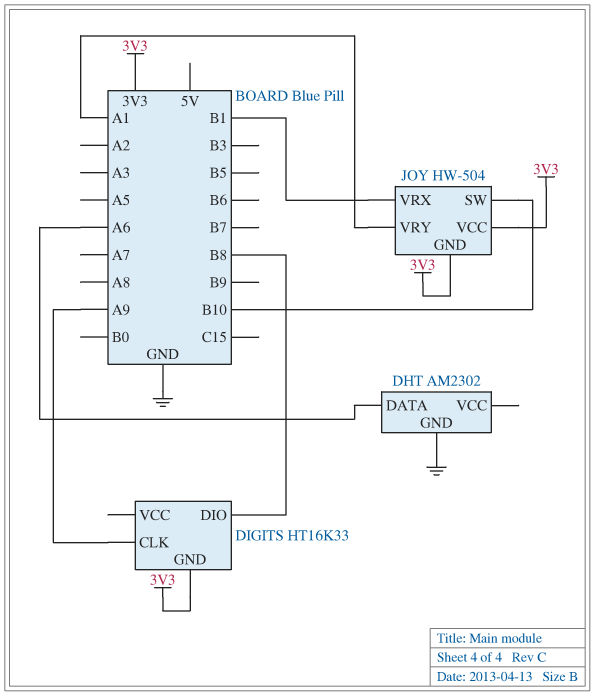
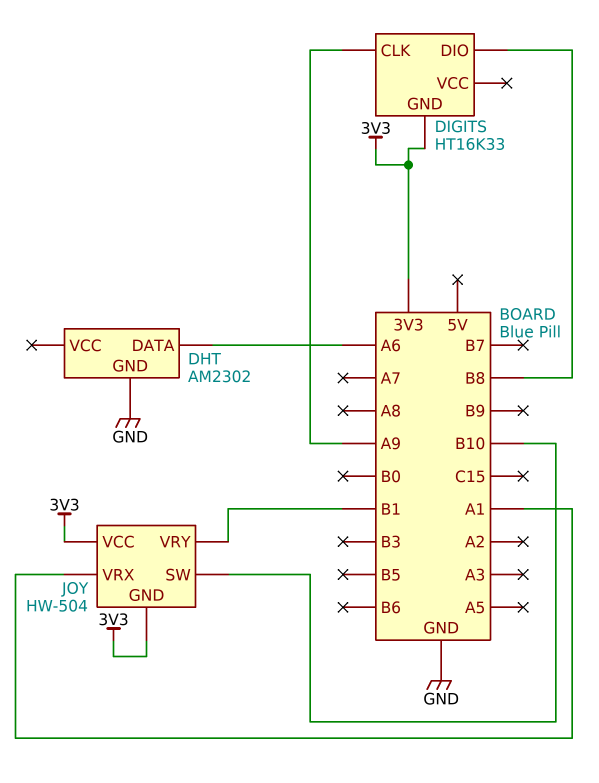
JOY pin VRX: B1 -> A1
JOY pin VRY: A1 -> B1

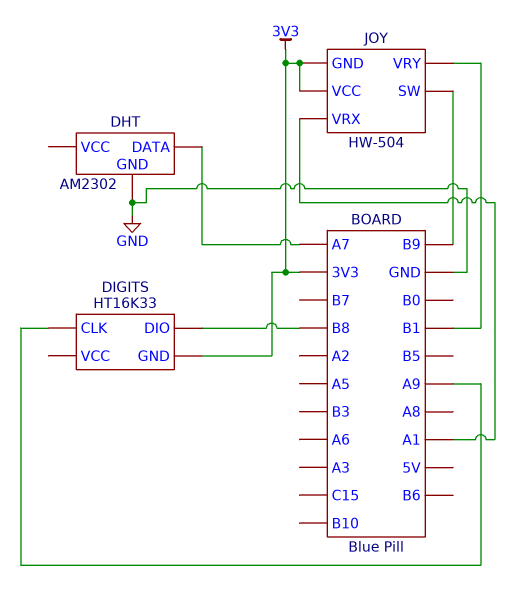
DHT pin DATA: A6 -> A7
JOY pin SW: B10 -> B9

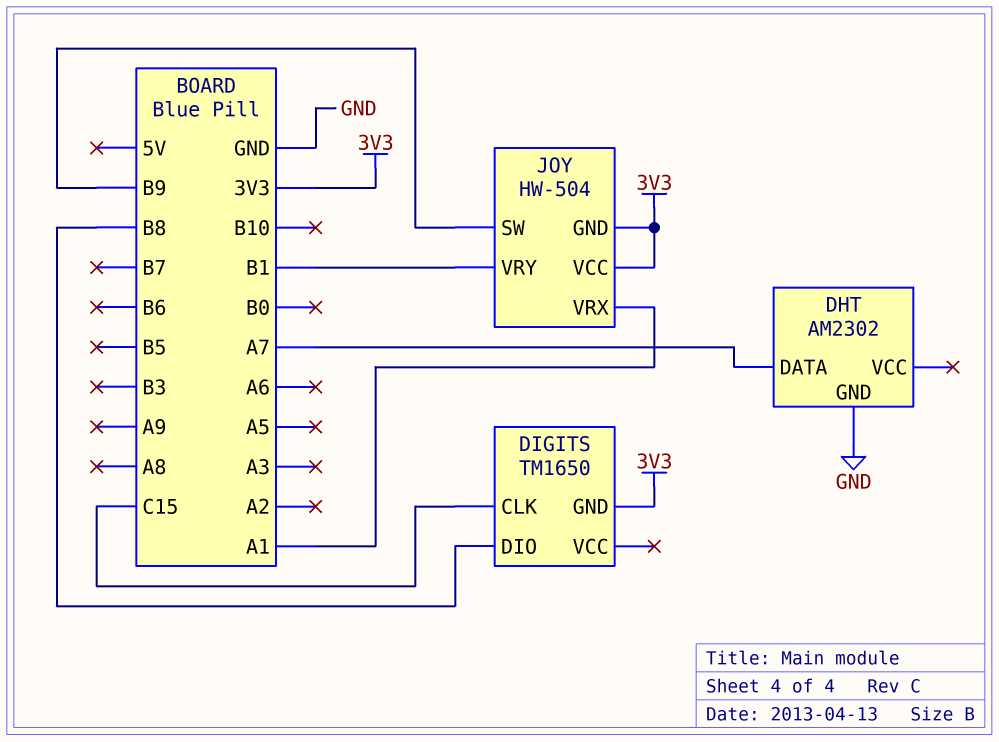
DIGITS: HT16K33 -> TM1650
DIGITS pin CLK: A9 -> C15

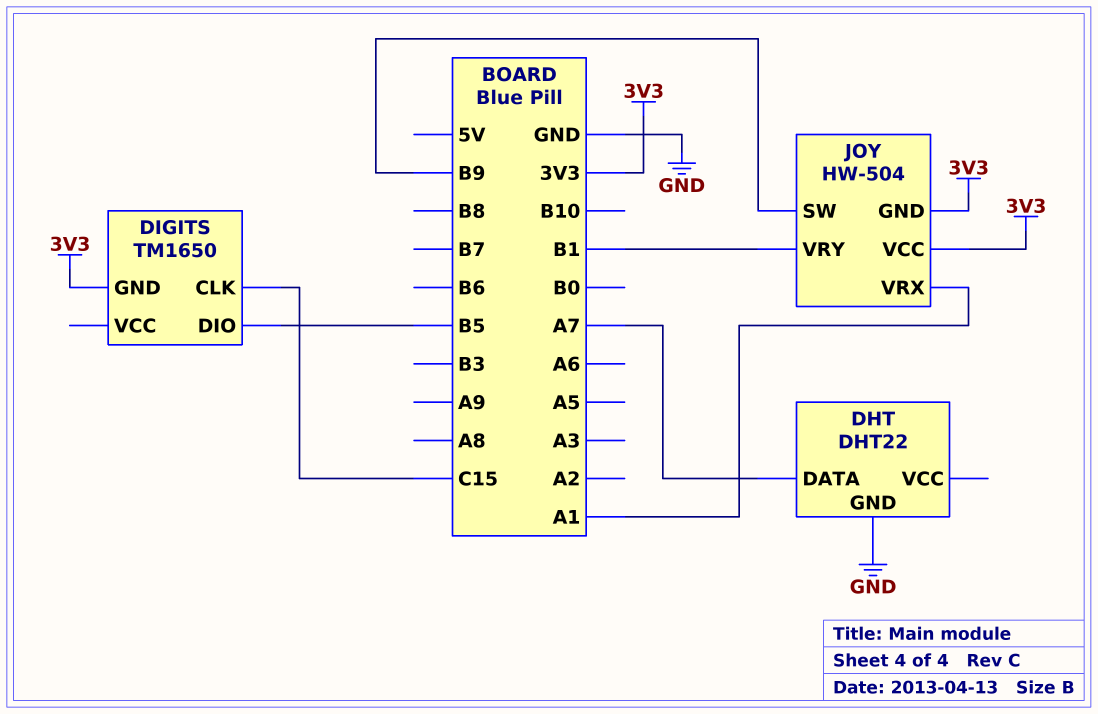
DHT: AM2302 -> DHT22
DIGITS pin DIO: B8 -> B5

